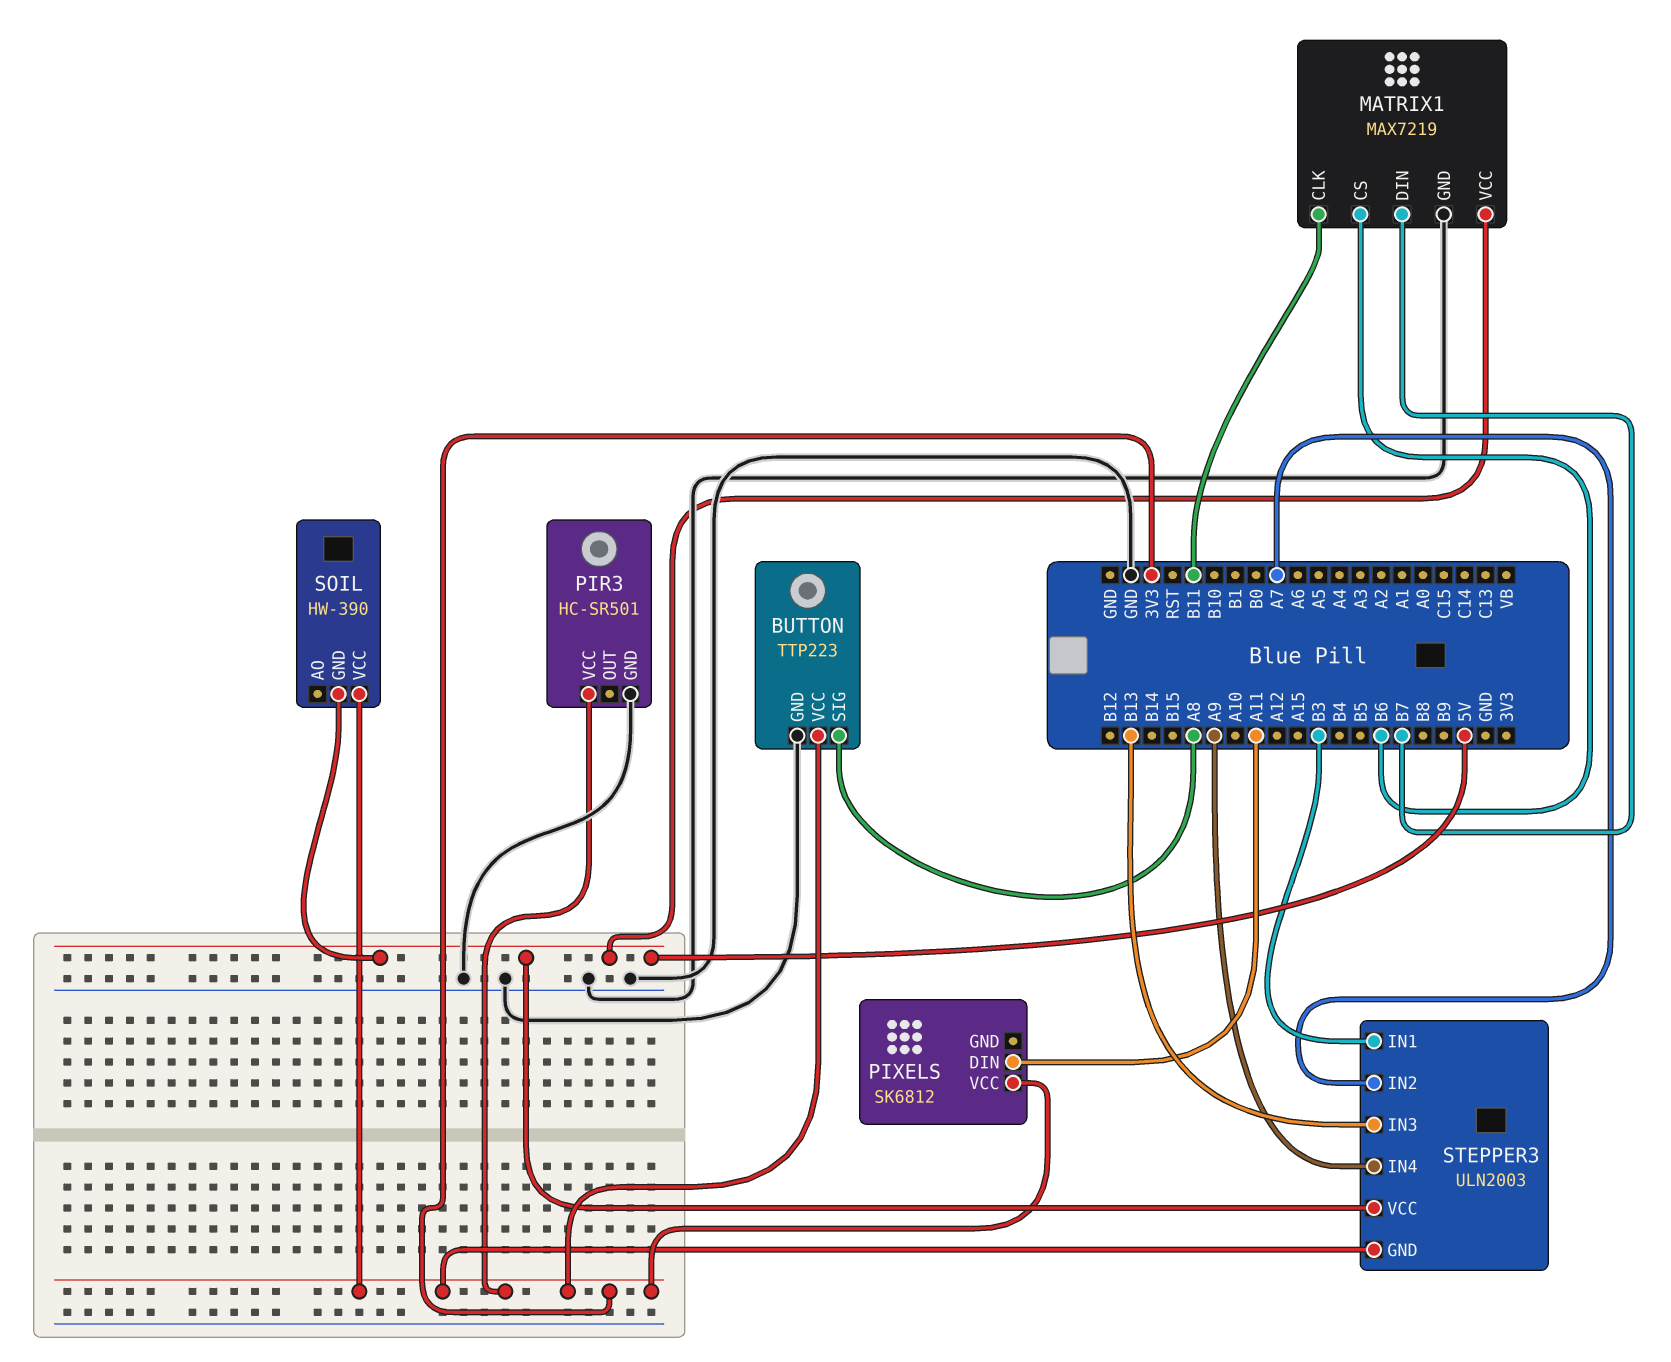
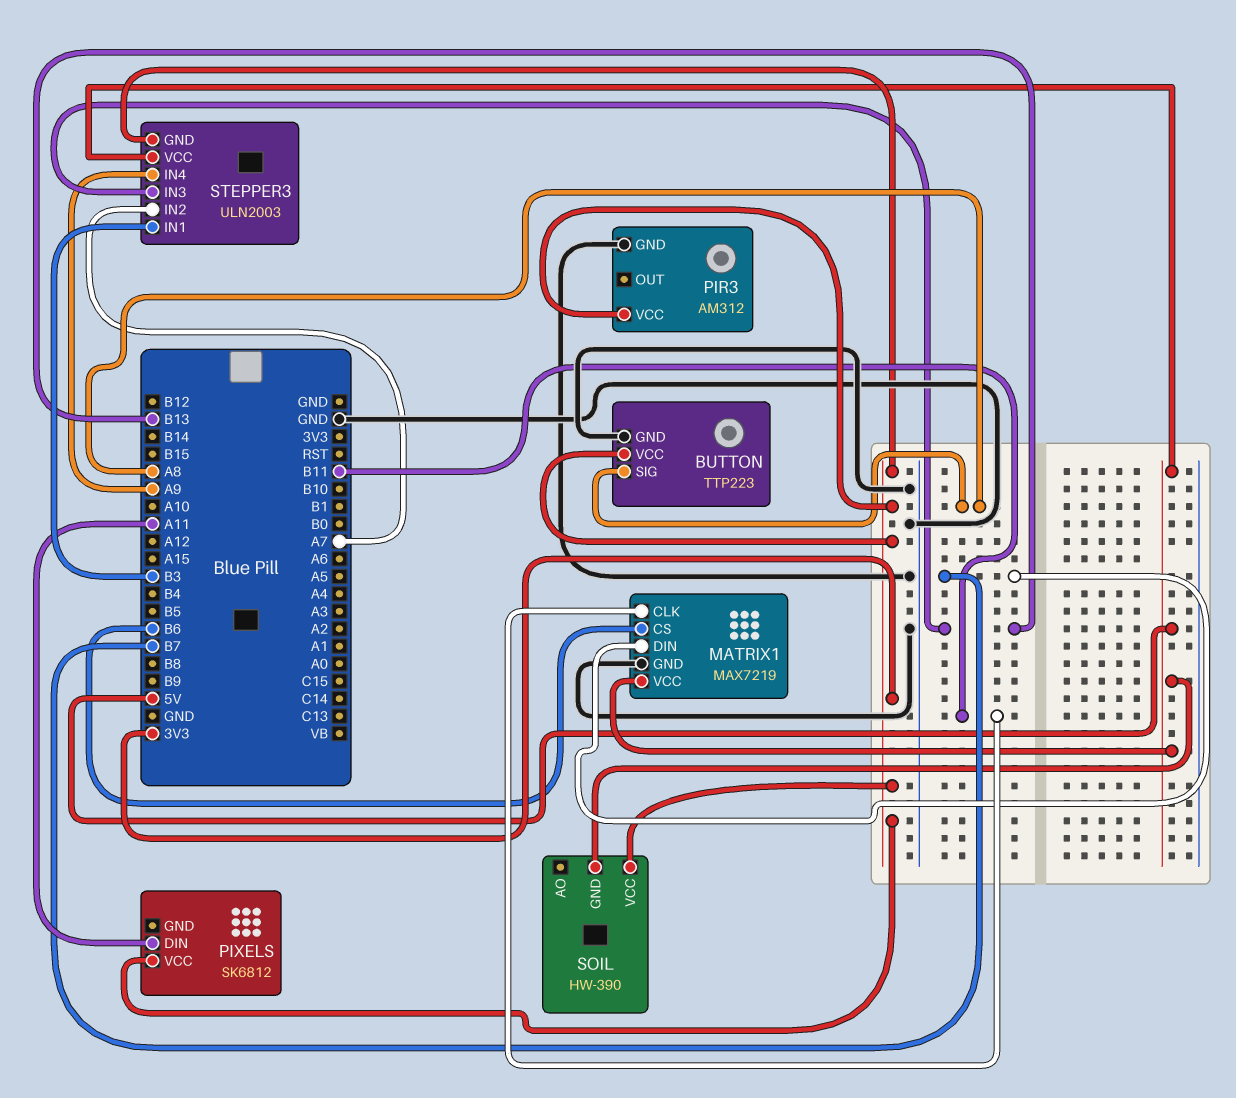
PIR3: HC-SR501 -> AM312

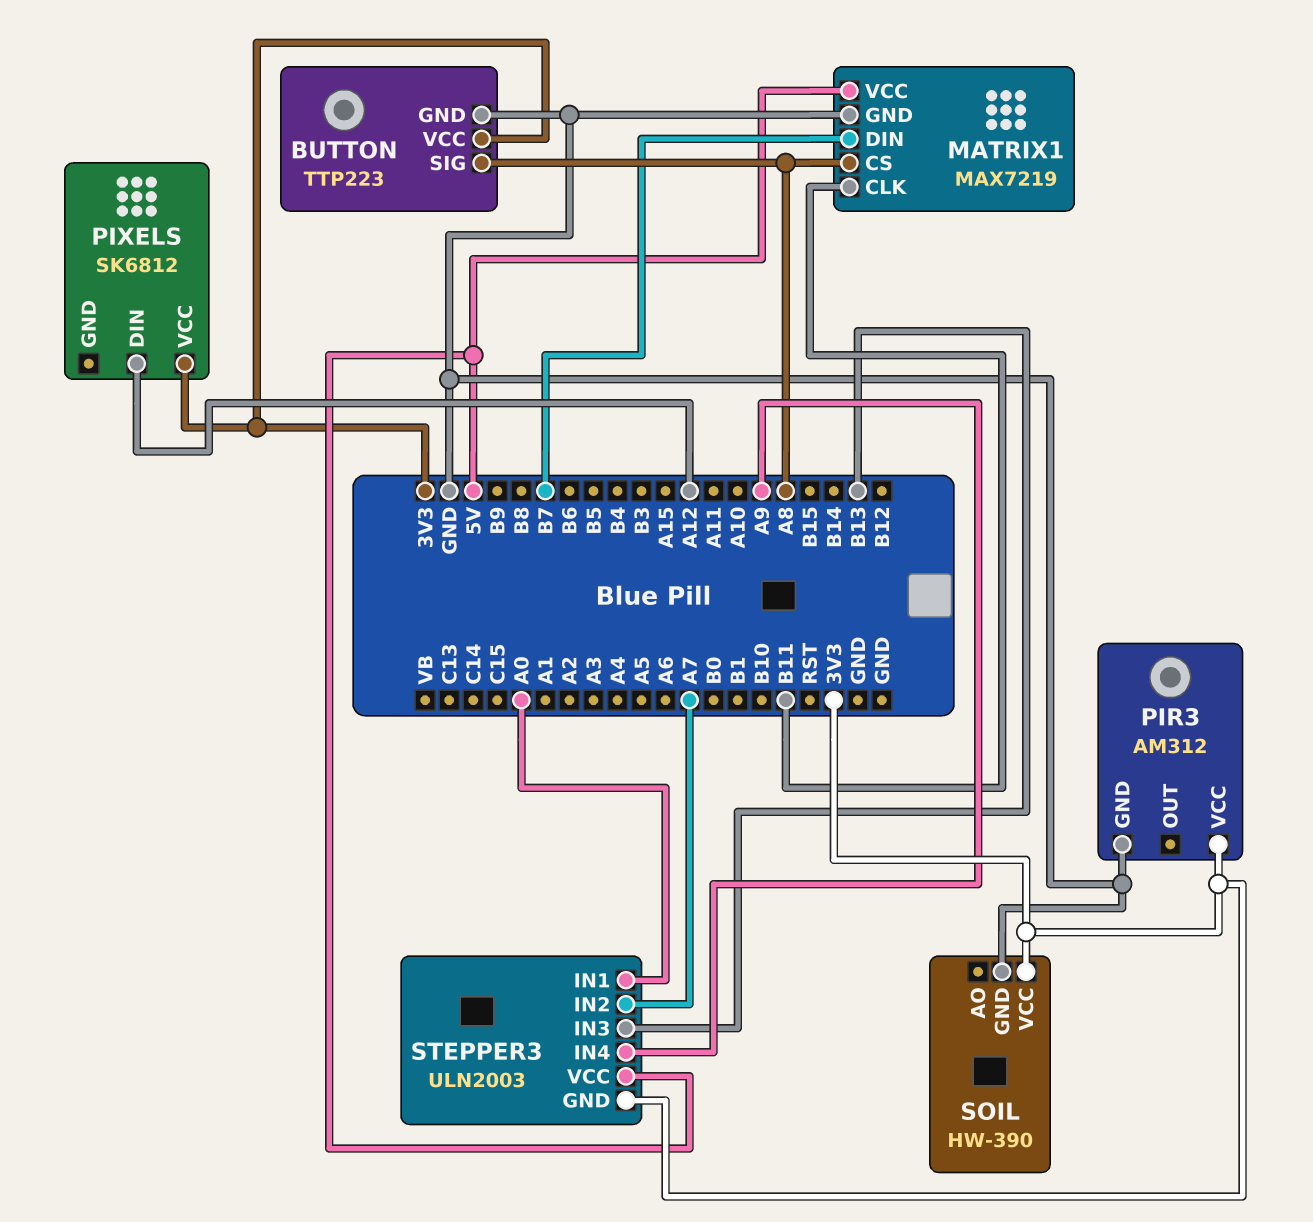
MATRIX1 pin CS: B6 -> A8
PIXELS pin DIN: A11 -> A12
SOIL pin GND: 5V -> GND
STEPPER3 pin IN1: B3 -> A0

